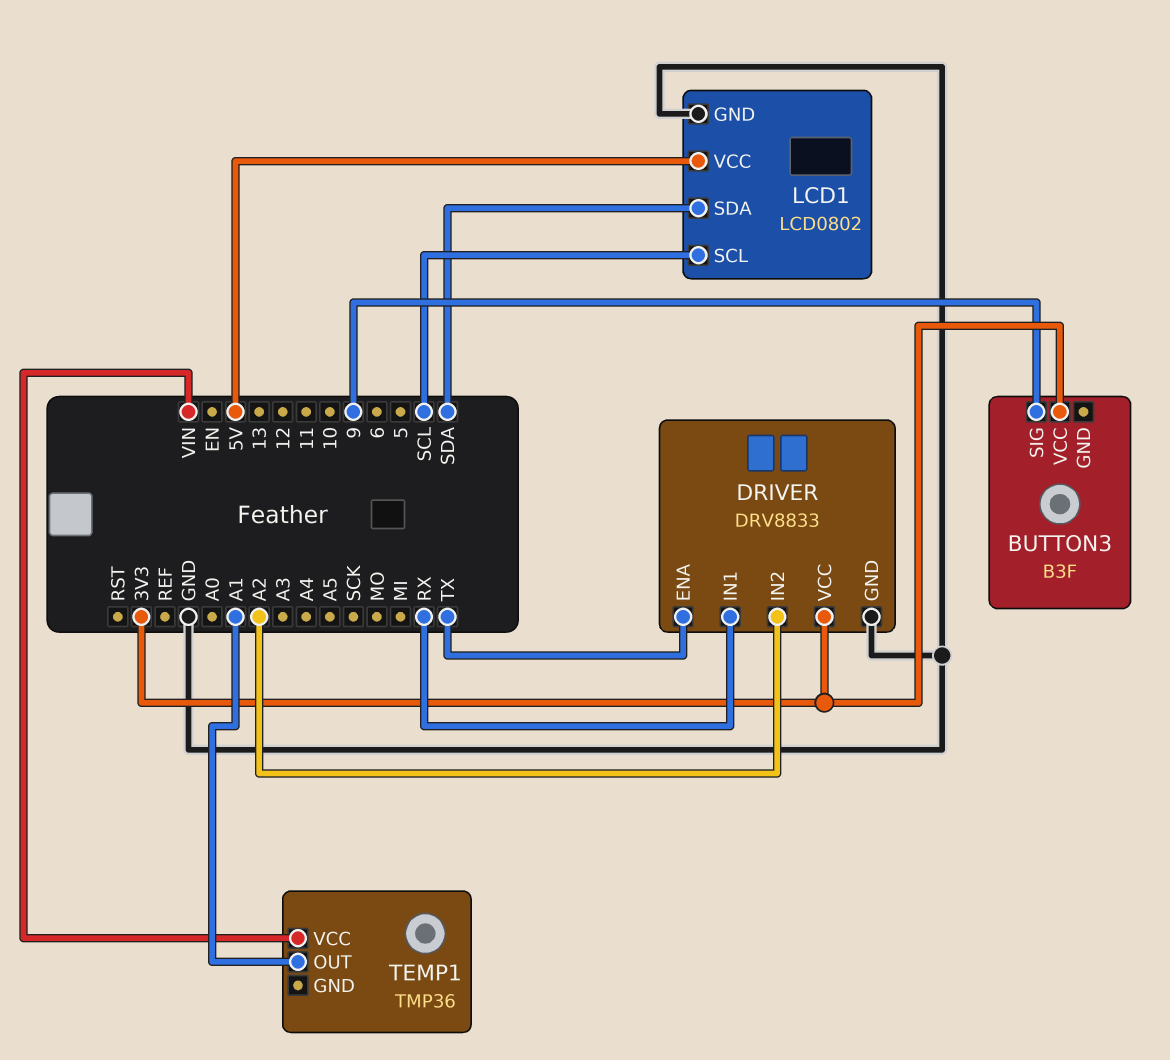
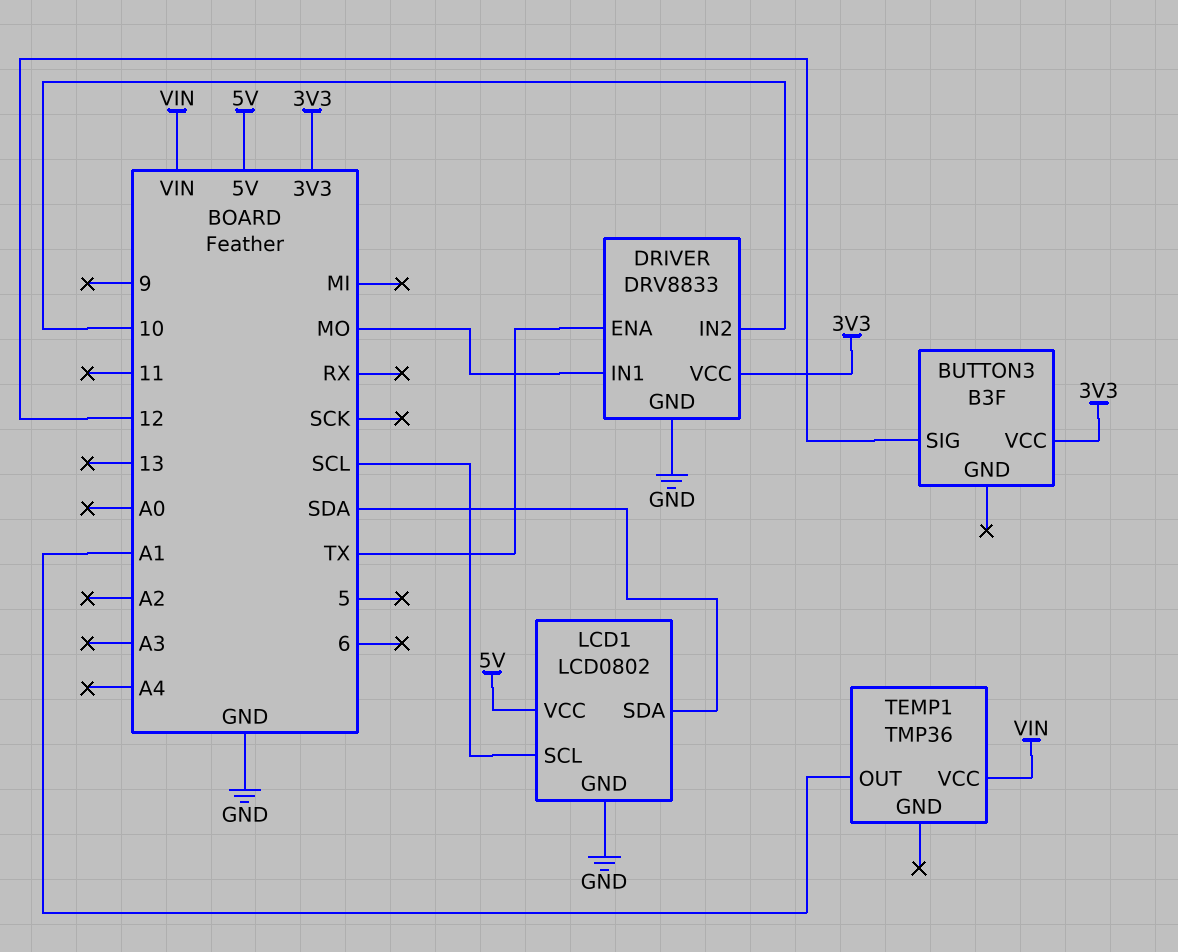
BUTTON3 pin SIG: 9 -> 12
DRIVER pin IN1: RX -> MO
DRIVER pin IN2: A2 -> 10

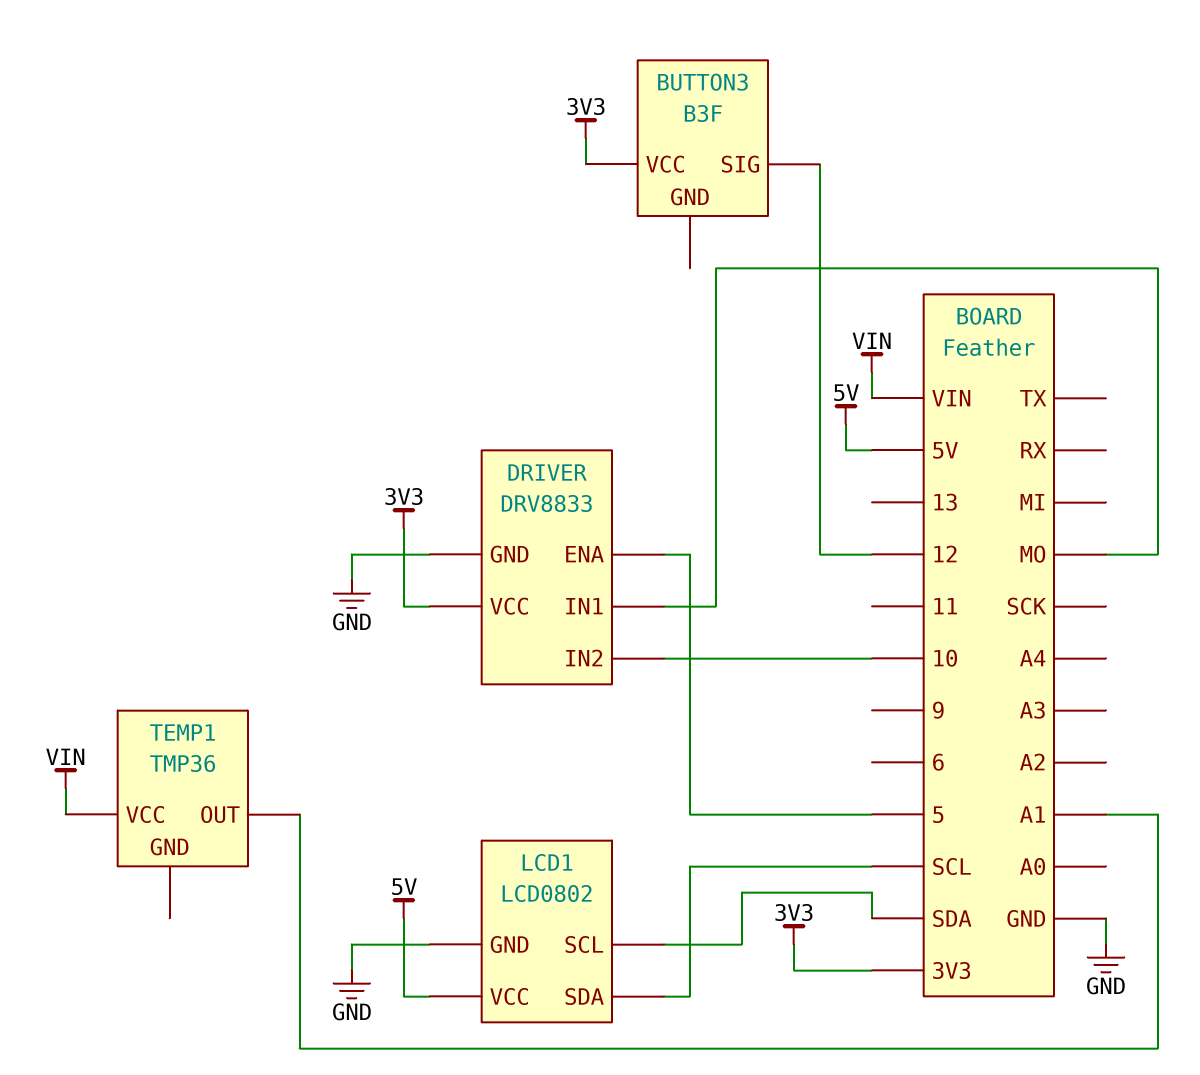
DRIVER pin ENA: TX -> 5
LCD1 pin SCL: SCL -> SDA
LCD1 pin SDA: SDA -> SCL

